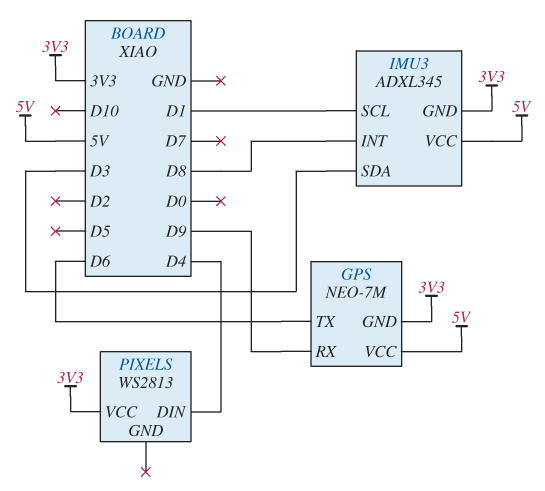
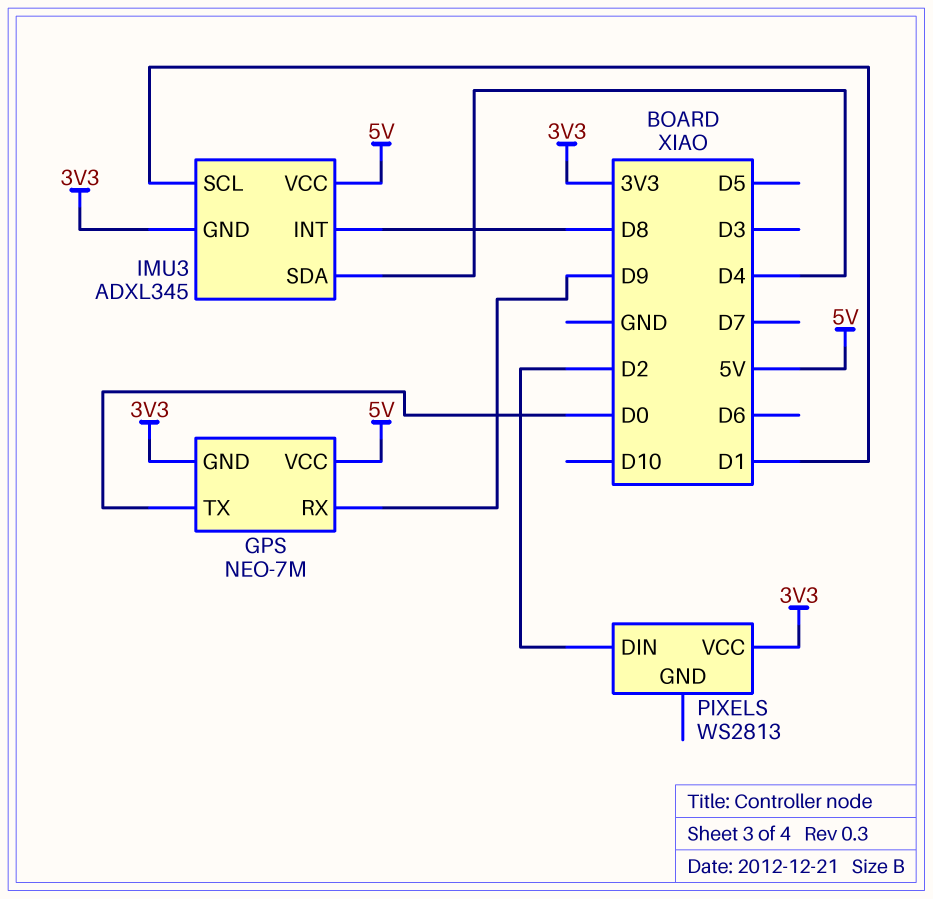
GPS pin TX: D6 -> D0
IMU3 pin SDA: D3 -> D4
PIXELS pin DIN: D4 -> D2

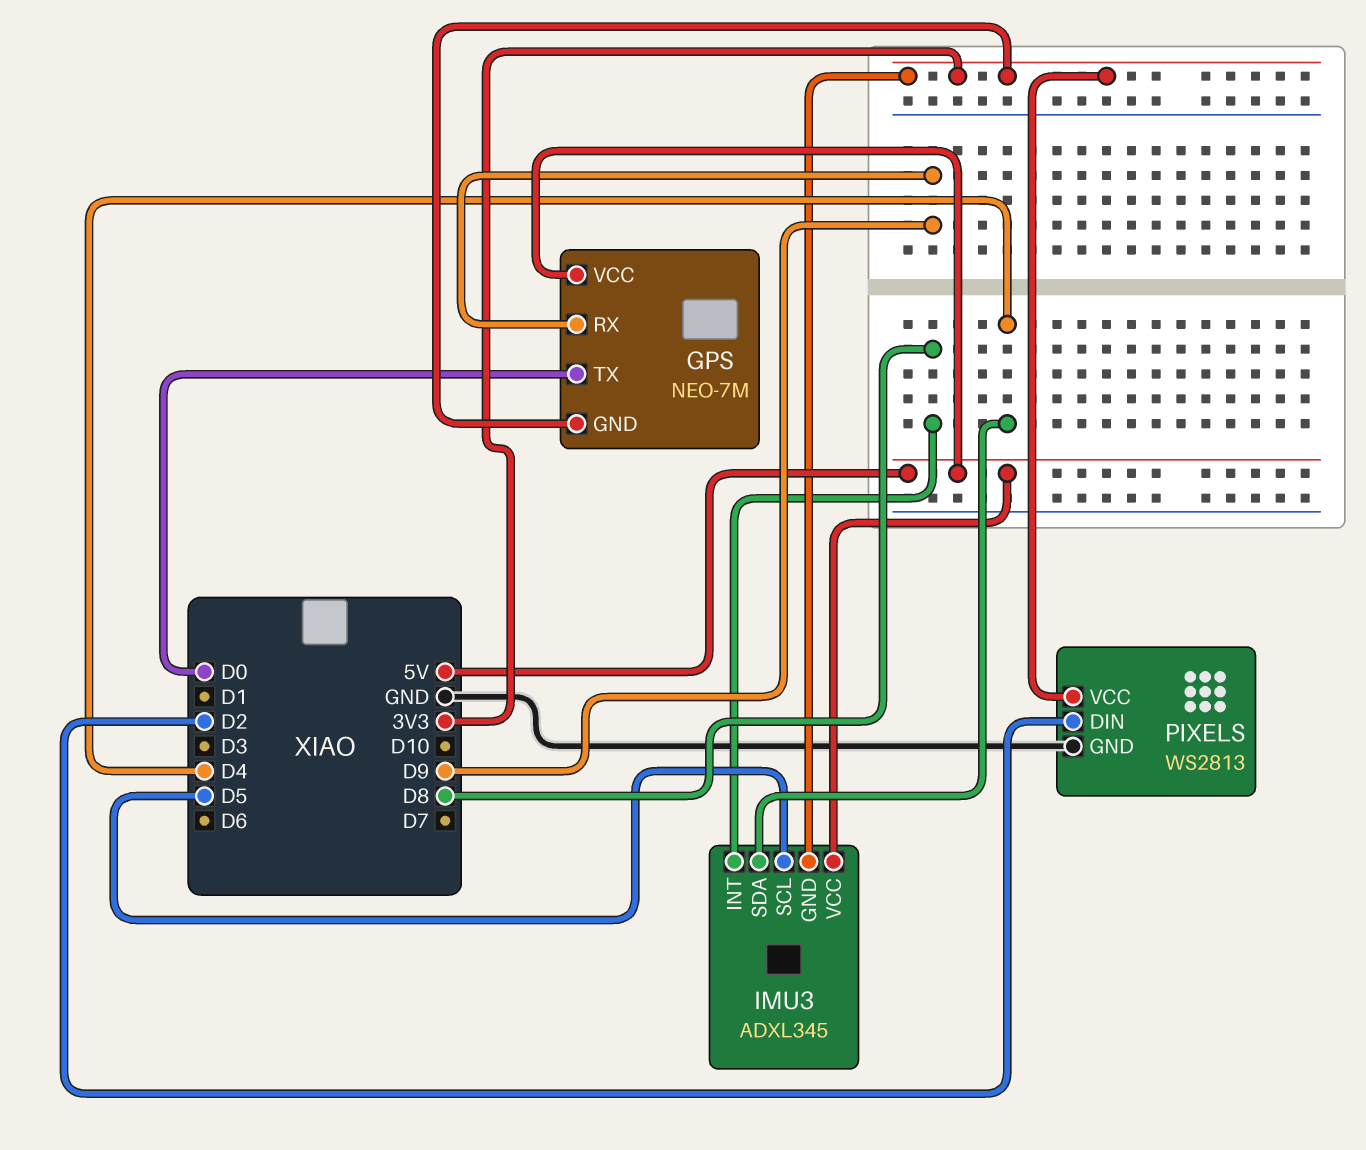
IMU3 pin SCL: D1 -> D5
PIXELS pin GND: none -> GND

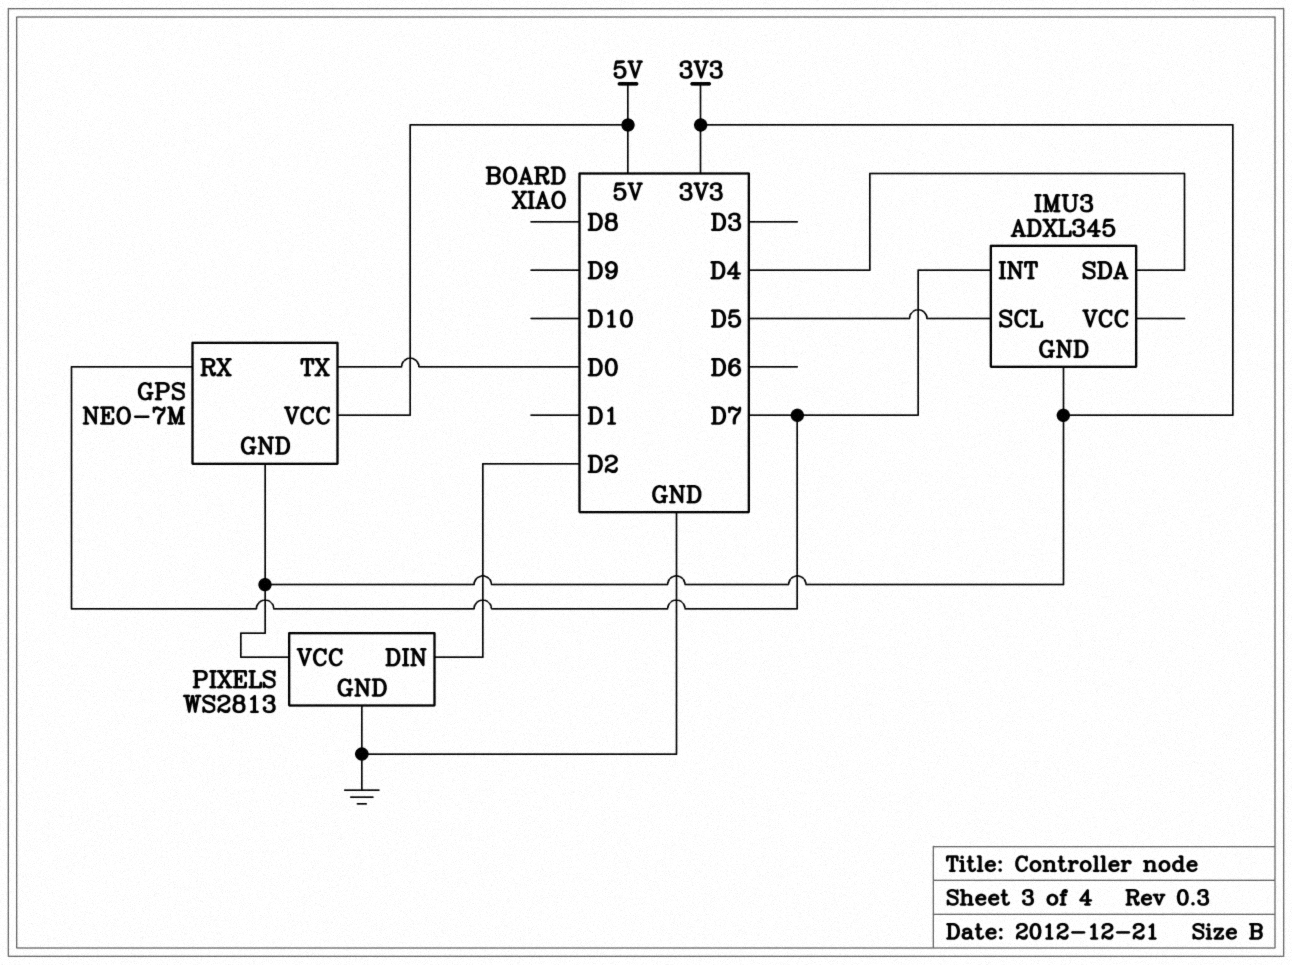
GPS pin RX: D9 -> D7
IMU3 pin INT: D8 -> D7
IMU3 pin VCC: 5V -> none

